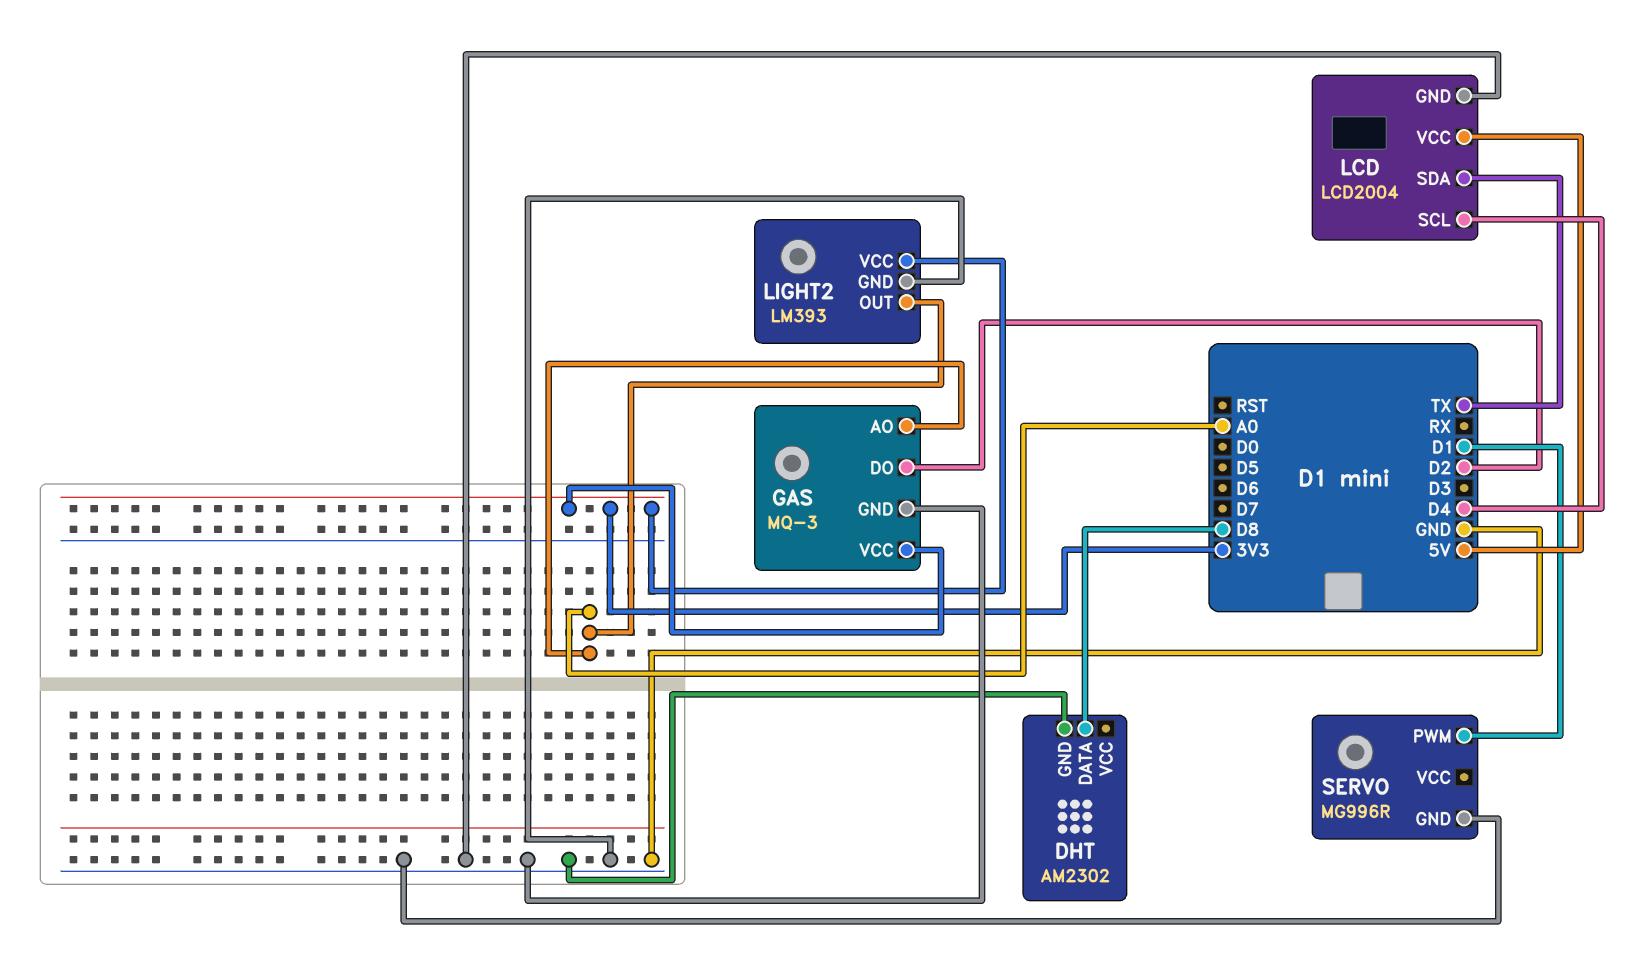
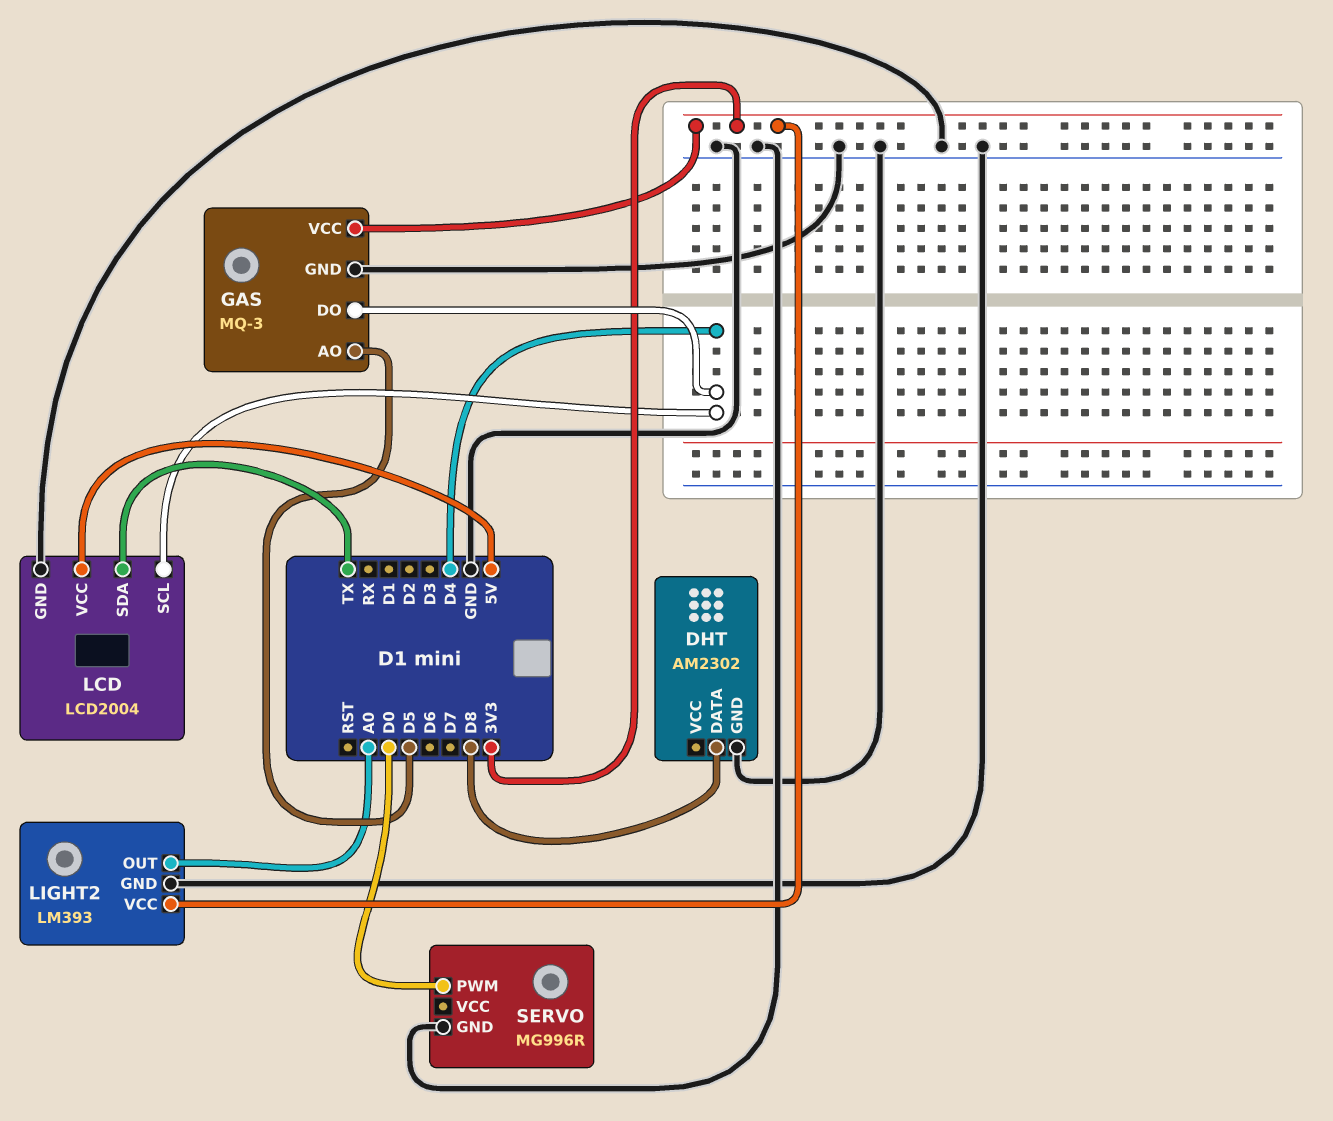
GAS pin AO: A0 -> D5
GAS pin DO: D2 -> D4
SERVO pin PWM: D1 -> D0

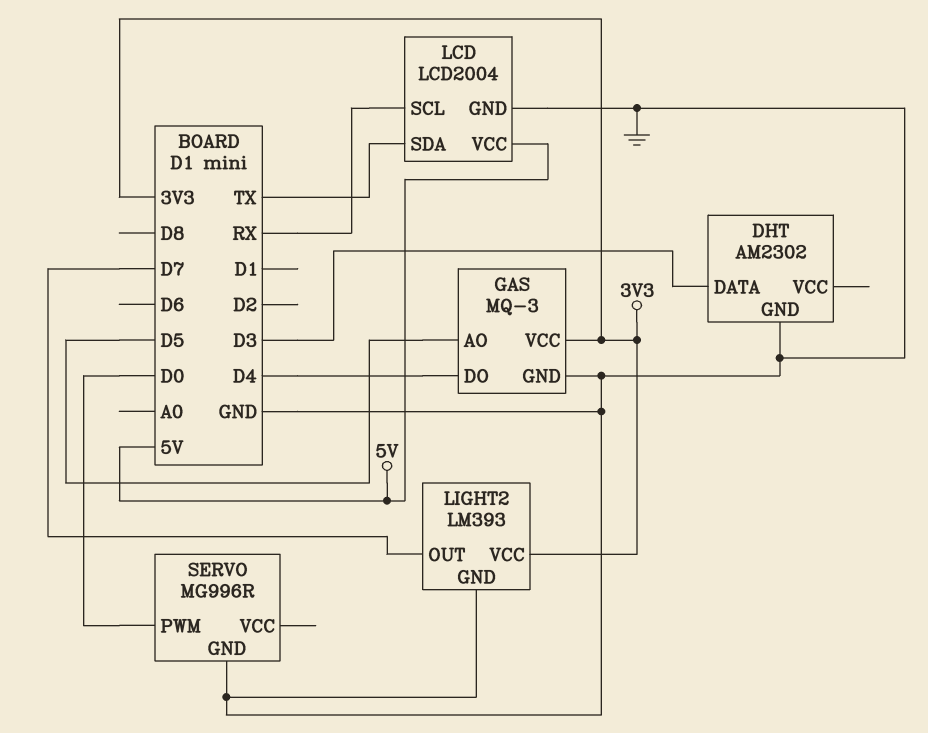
DHT pin DATA: D8 -> D3
LCD pin SCL: D4 -> RX
LIGHT2 pin OUT: A0 -> D7

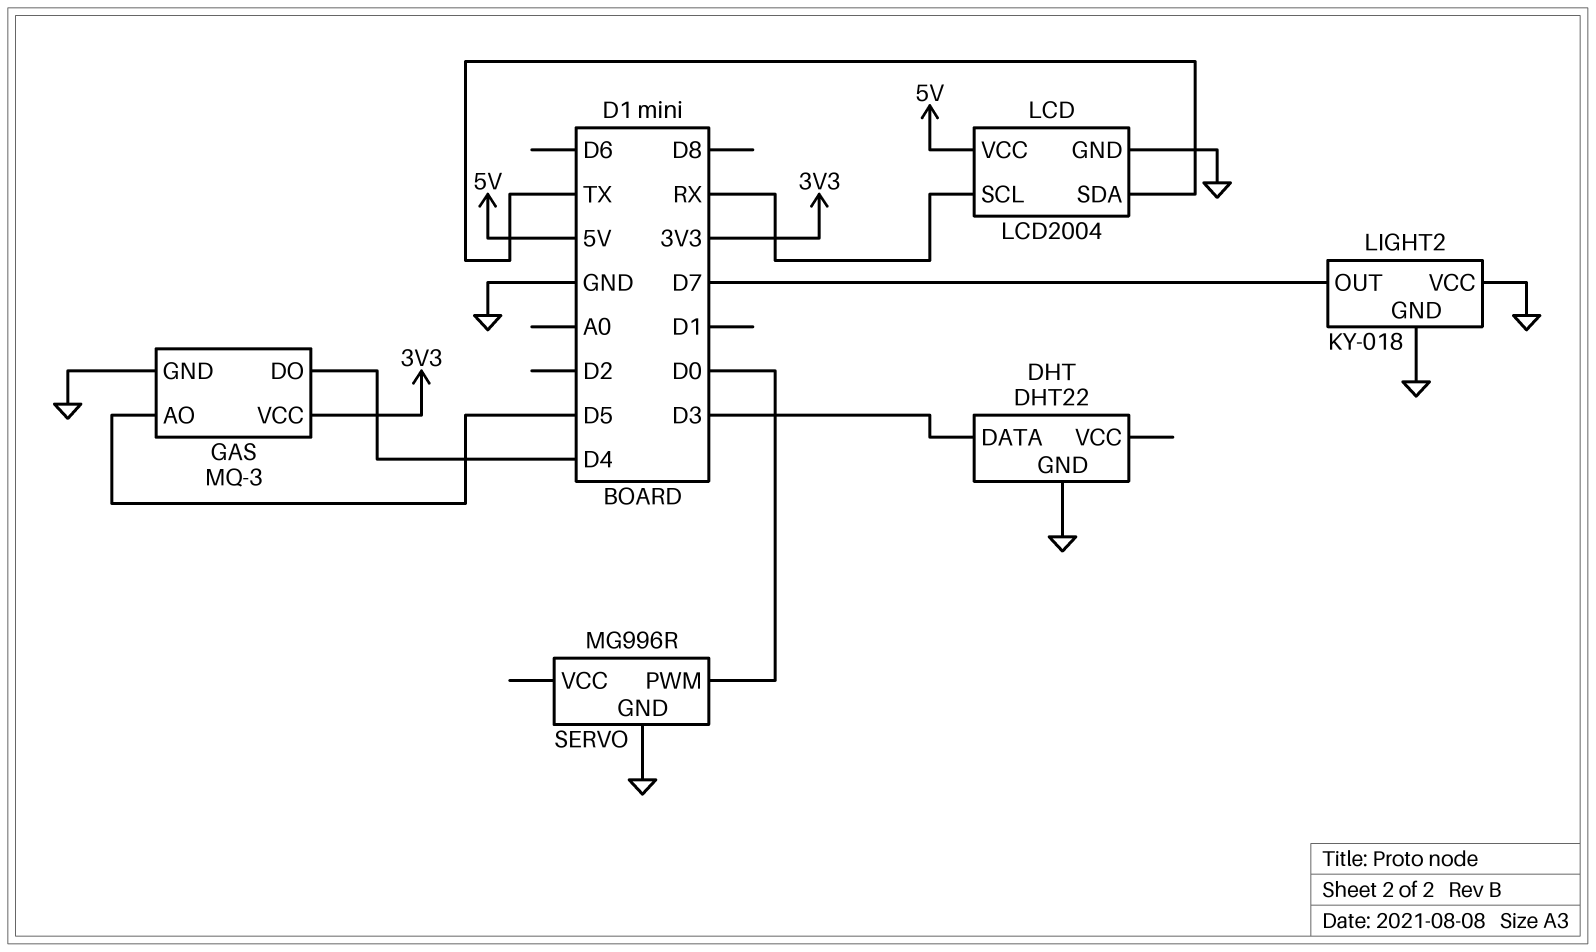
DHT: AM2302 -> DHT22
LIGHT2: LM393 -> KY-018
LIGHT2 pin VCC: 3V3 -> GND

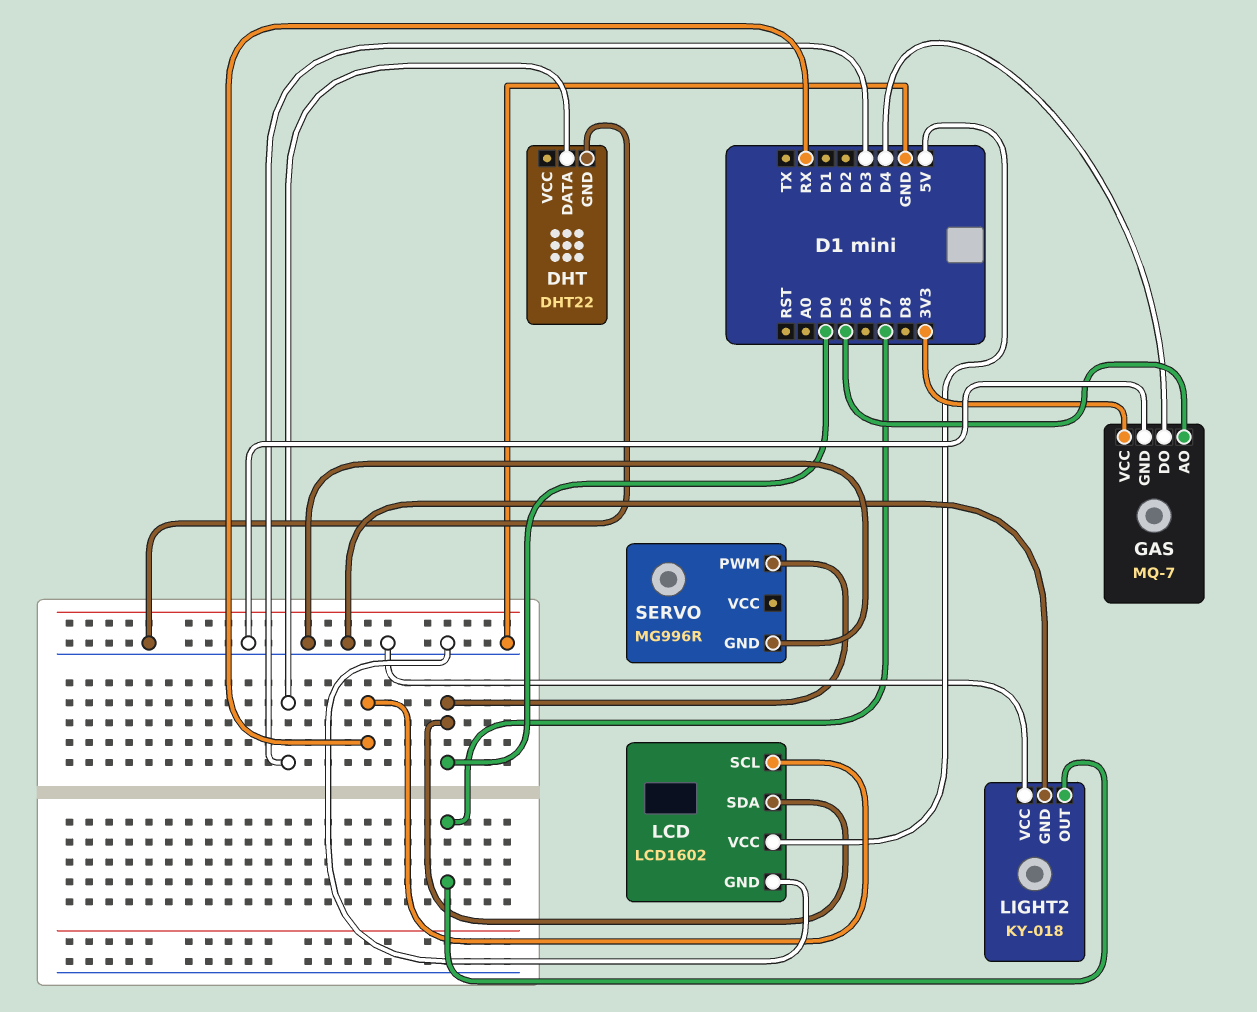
GAS: MQ-3 -> MQ-7
LCD: LCD2004 -> LCD1602
LCD pin SDA: TX -> D0

